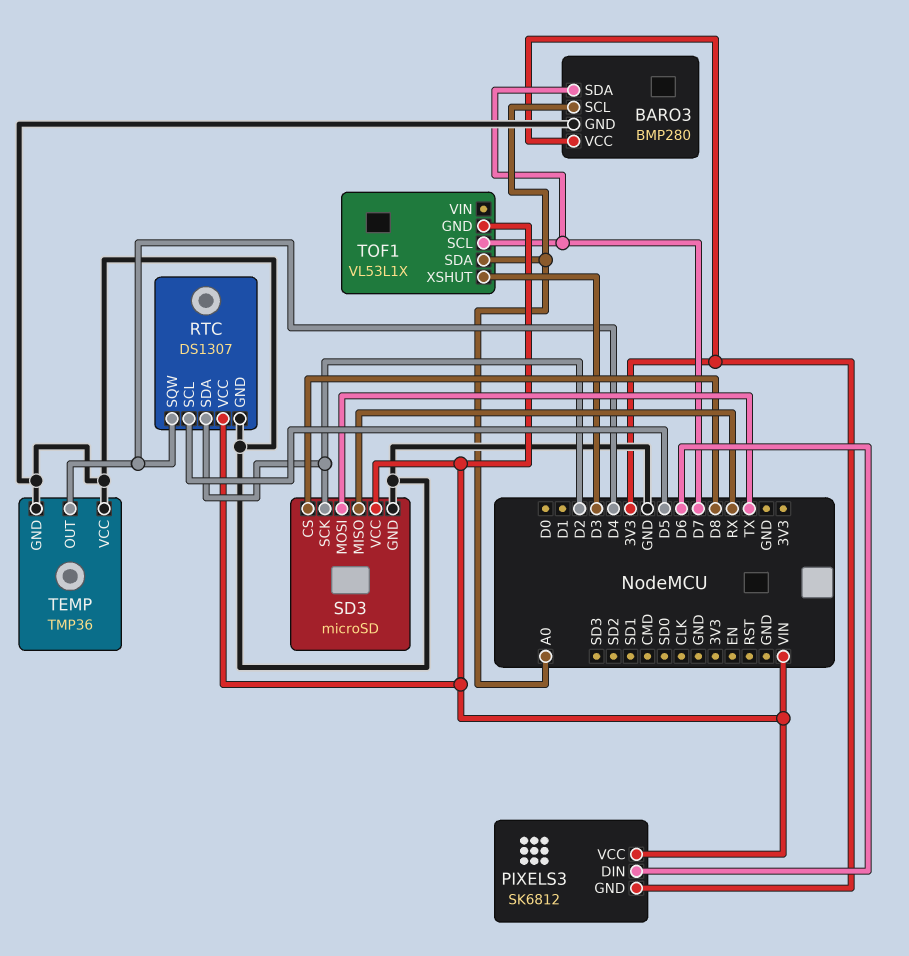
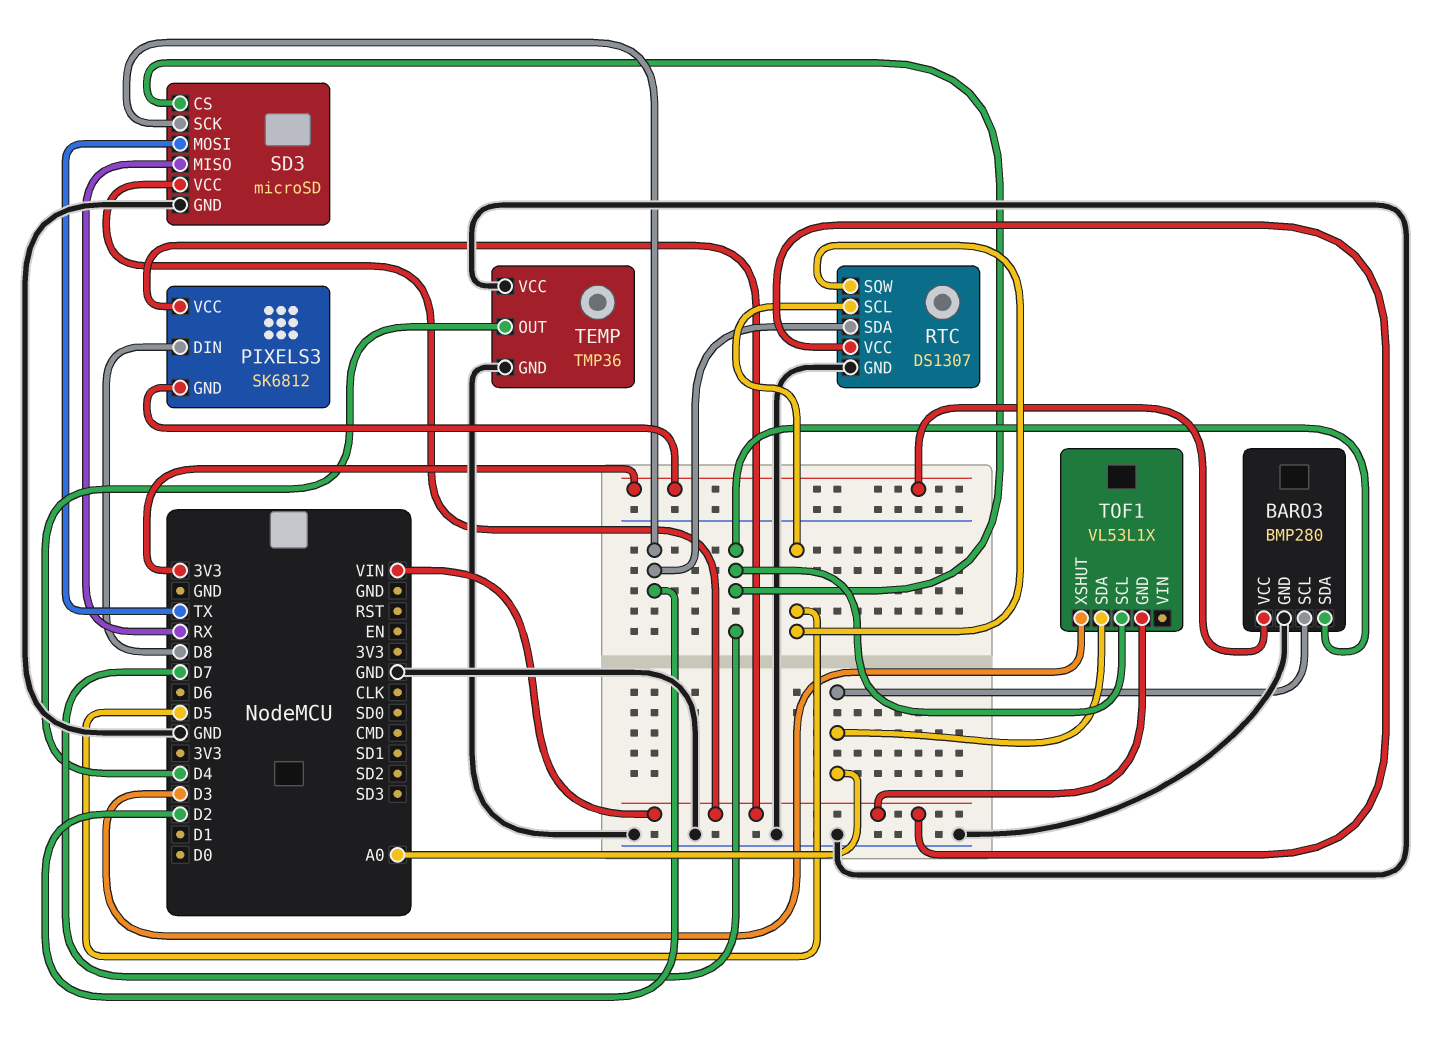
PIXELS3 pin DIN: D6 -> D8
RTC pin SQW: D4 -> D5
SD3 pin CS: D8 -> D7

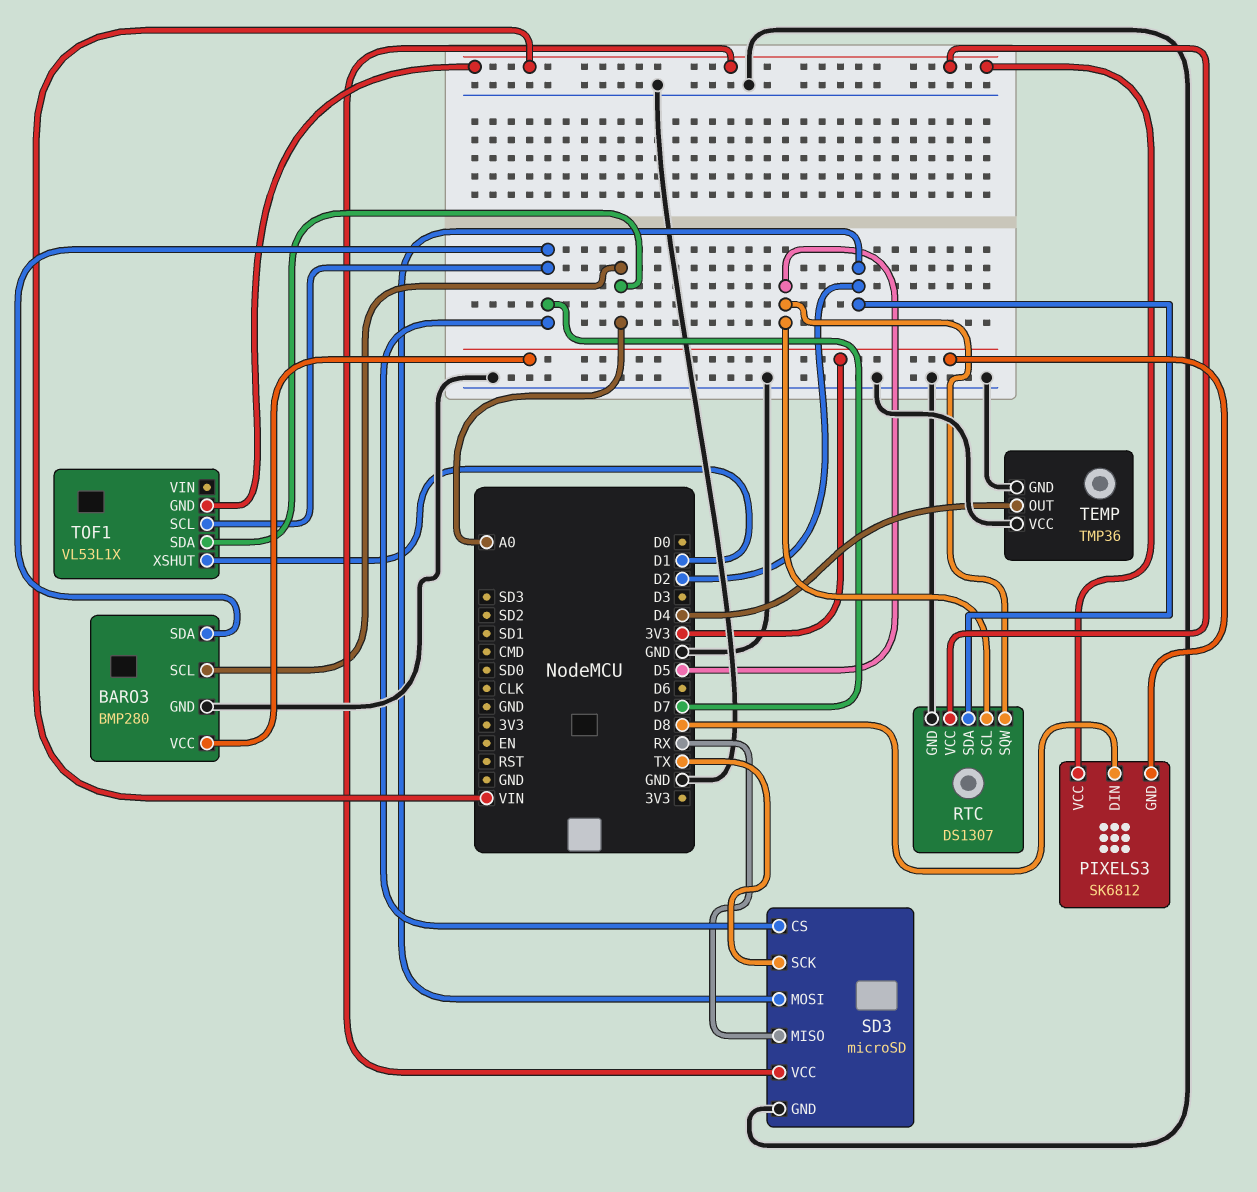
SD3 pin MOSI: TX -> D2
SD3 pin SCK: D2 -> TX
TOF1 pin XSHUT: D3 -> D1

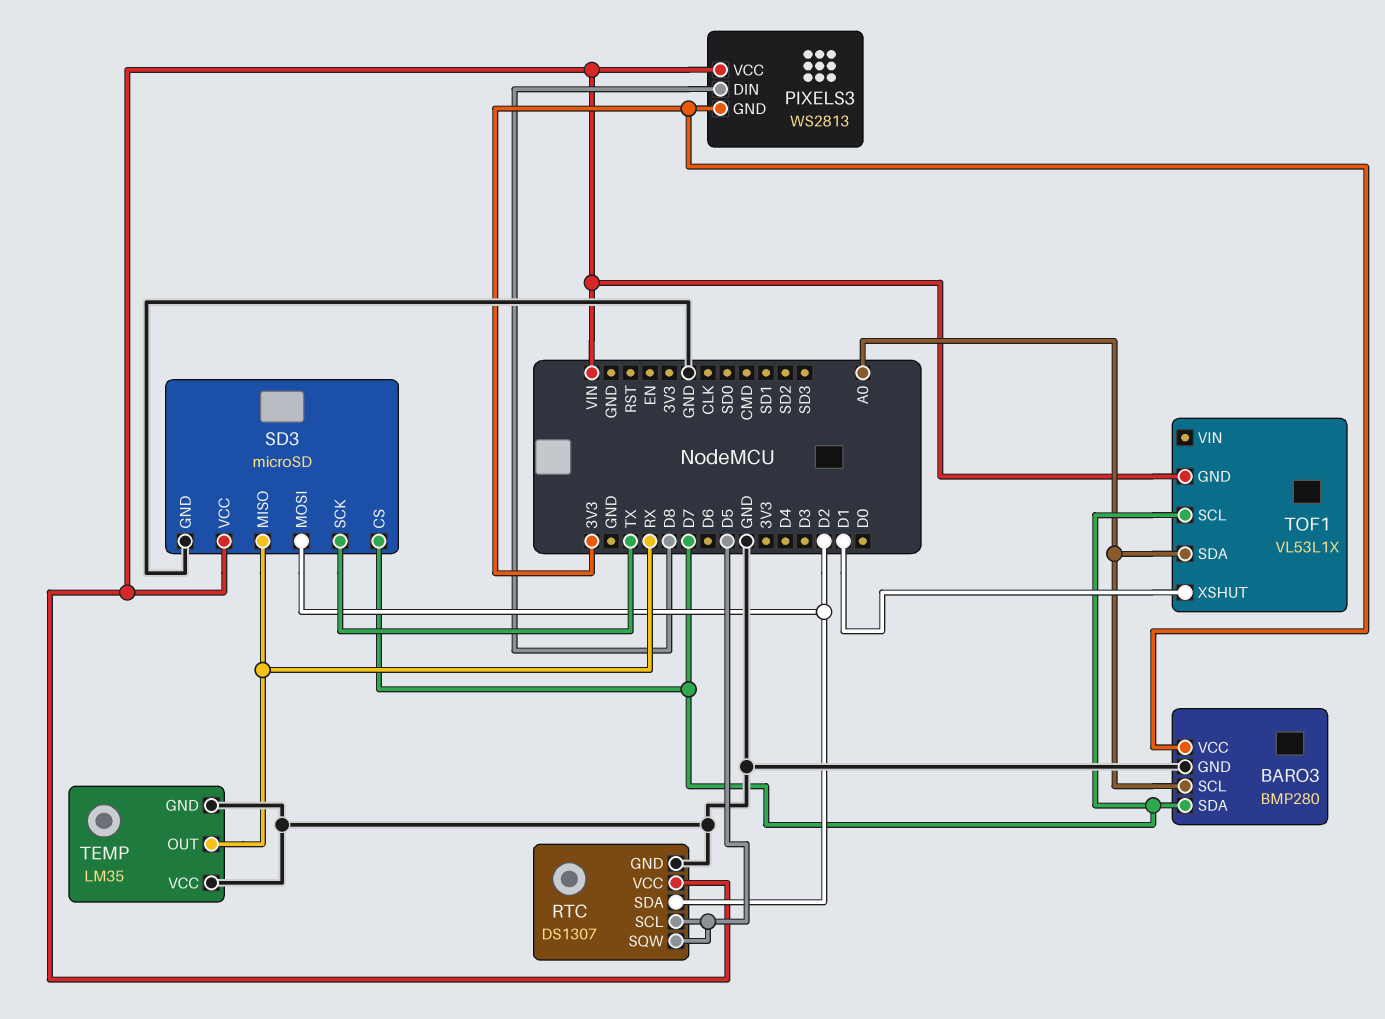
PIXELS3: SK6812 -> WS2813
TEMP: TMP36 -> LM35
TEMP pin OUT: D4 -> RX

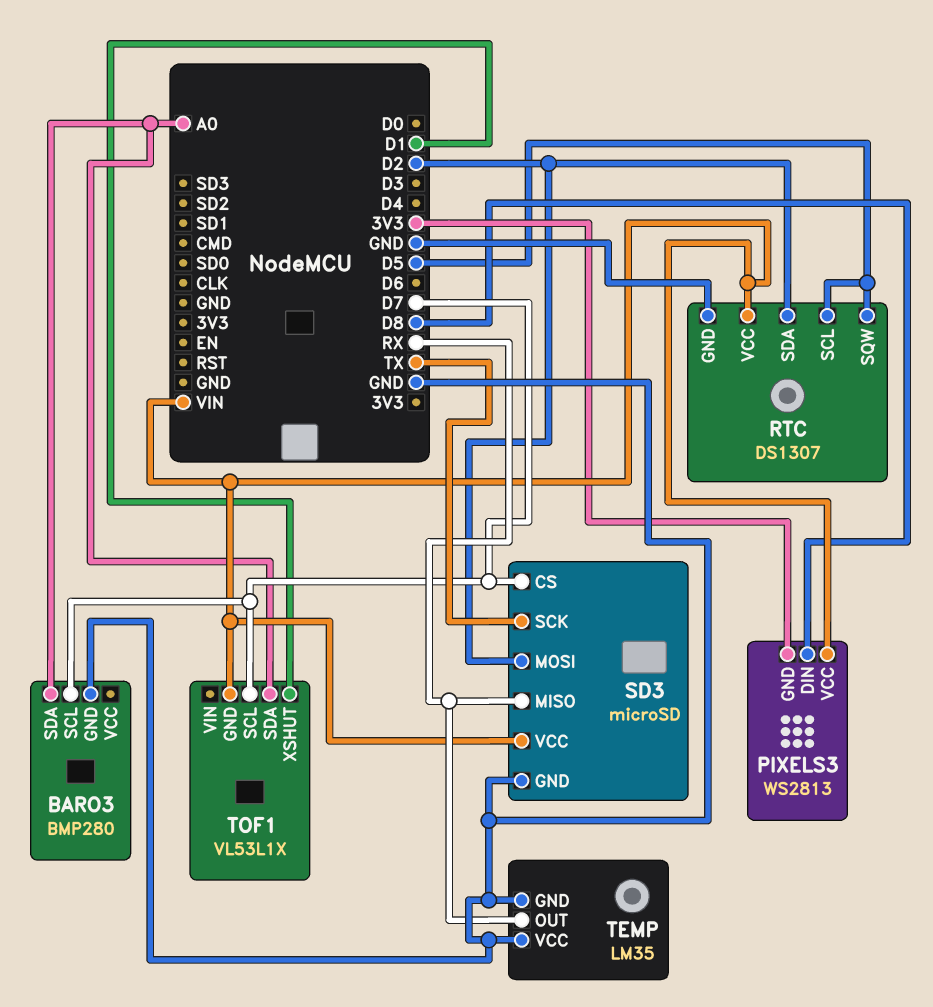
BARO3 pin SCL: A0 -> D7
BARO3 pin SDA: D7 -> A0
BARO3 pin VCC: 3V3 -> none

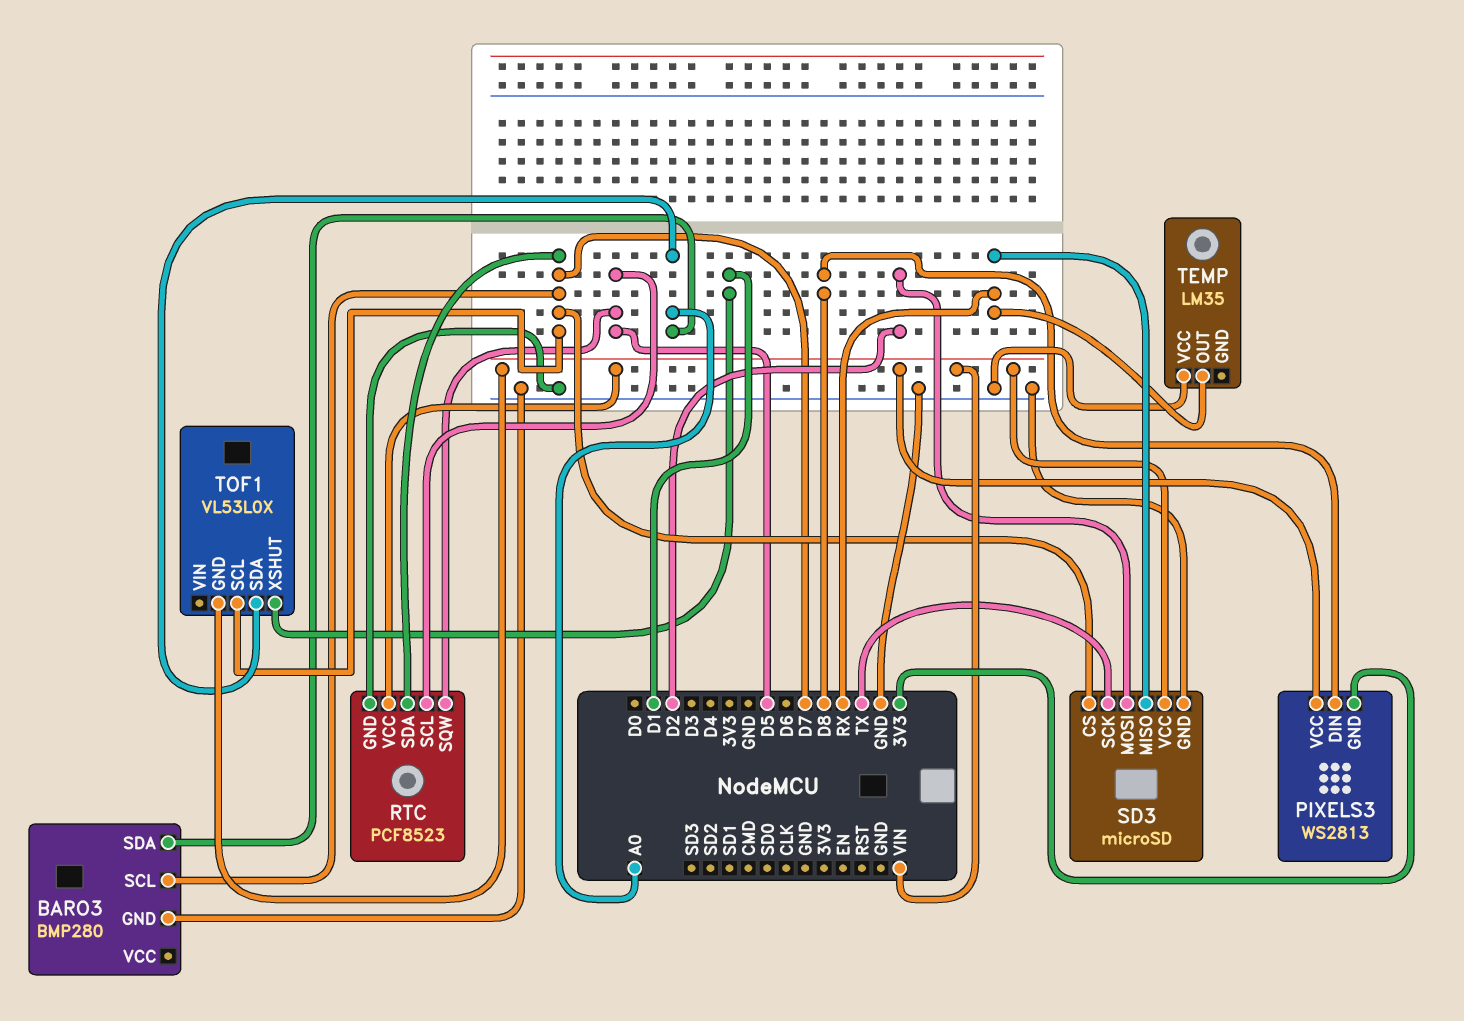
RTC: DS1307 -> PCF8523
RTC pin SDA: D2 -> D7
TEMP pin GND: GND -> none
TOF1: VL53L1X -> VL53L0X

